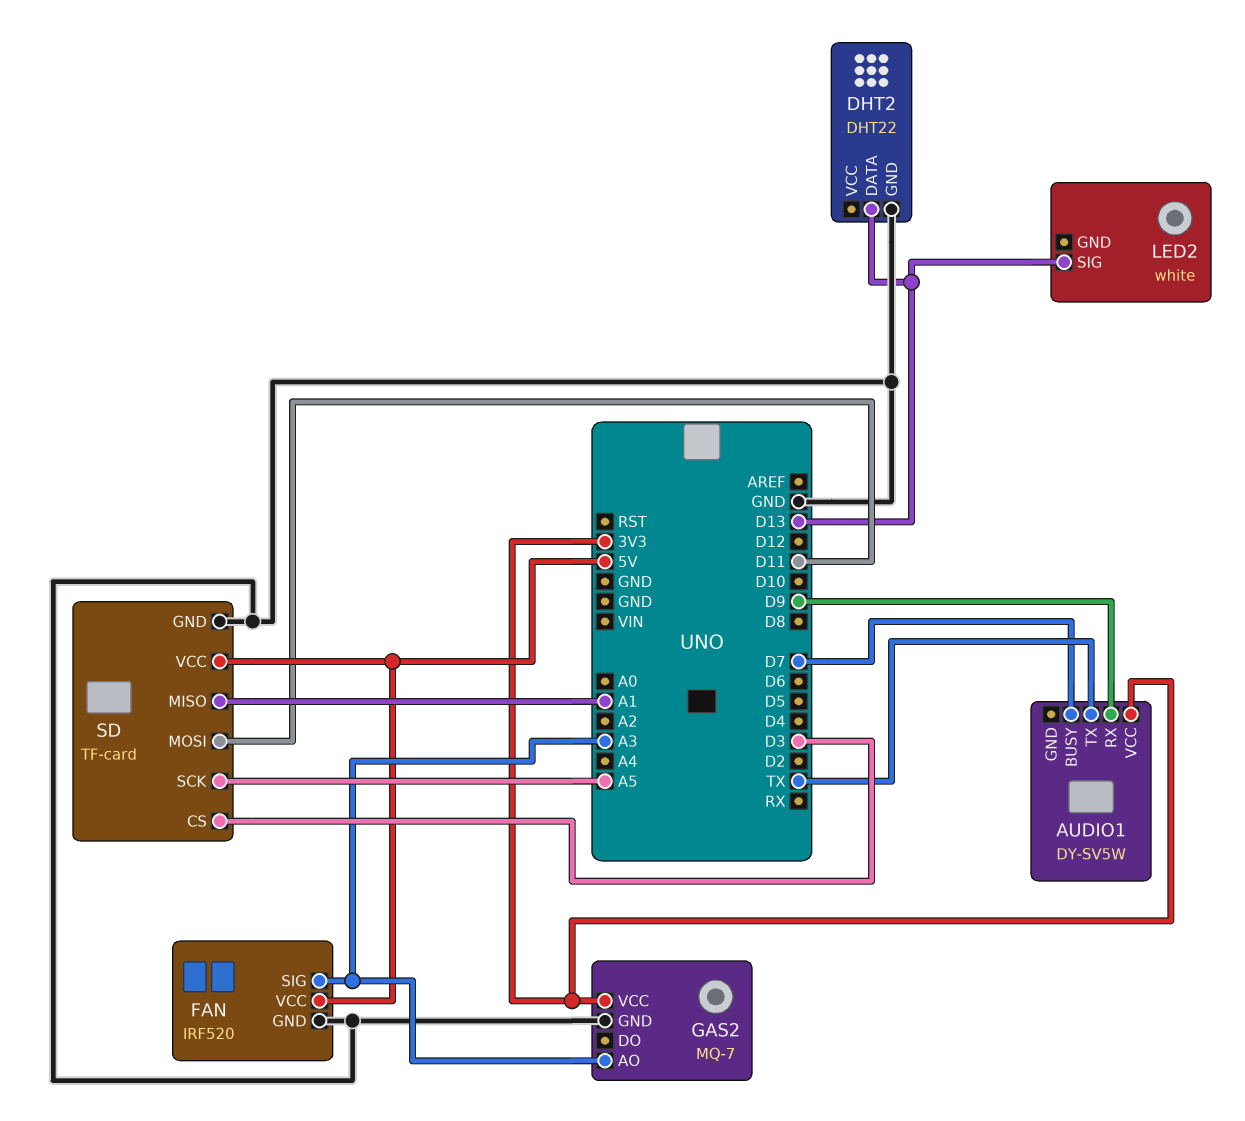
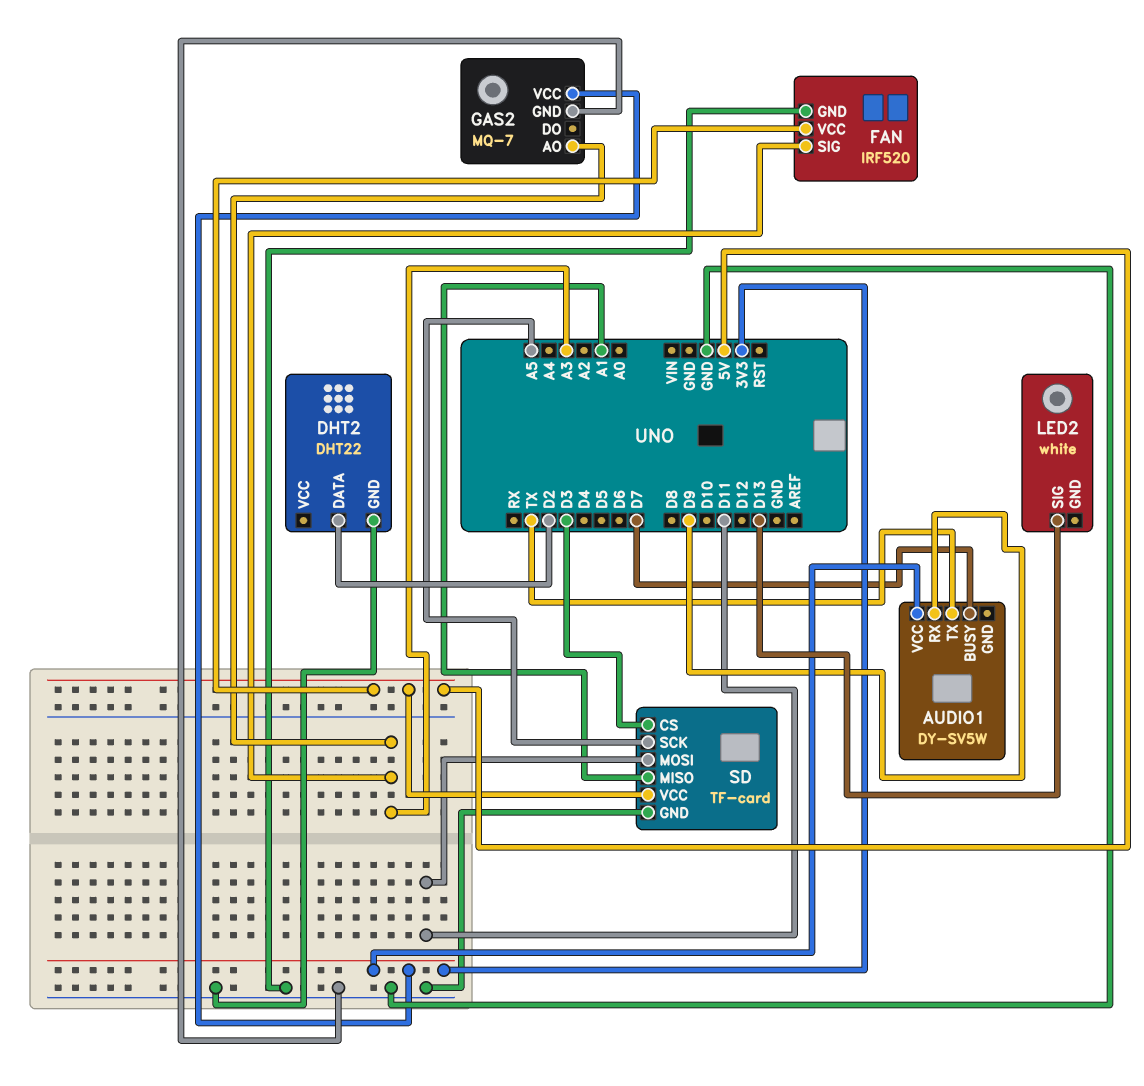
DHT2 pin DATA: D13 -> D2

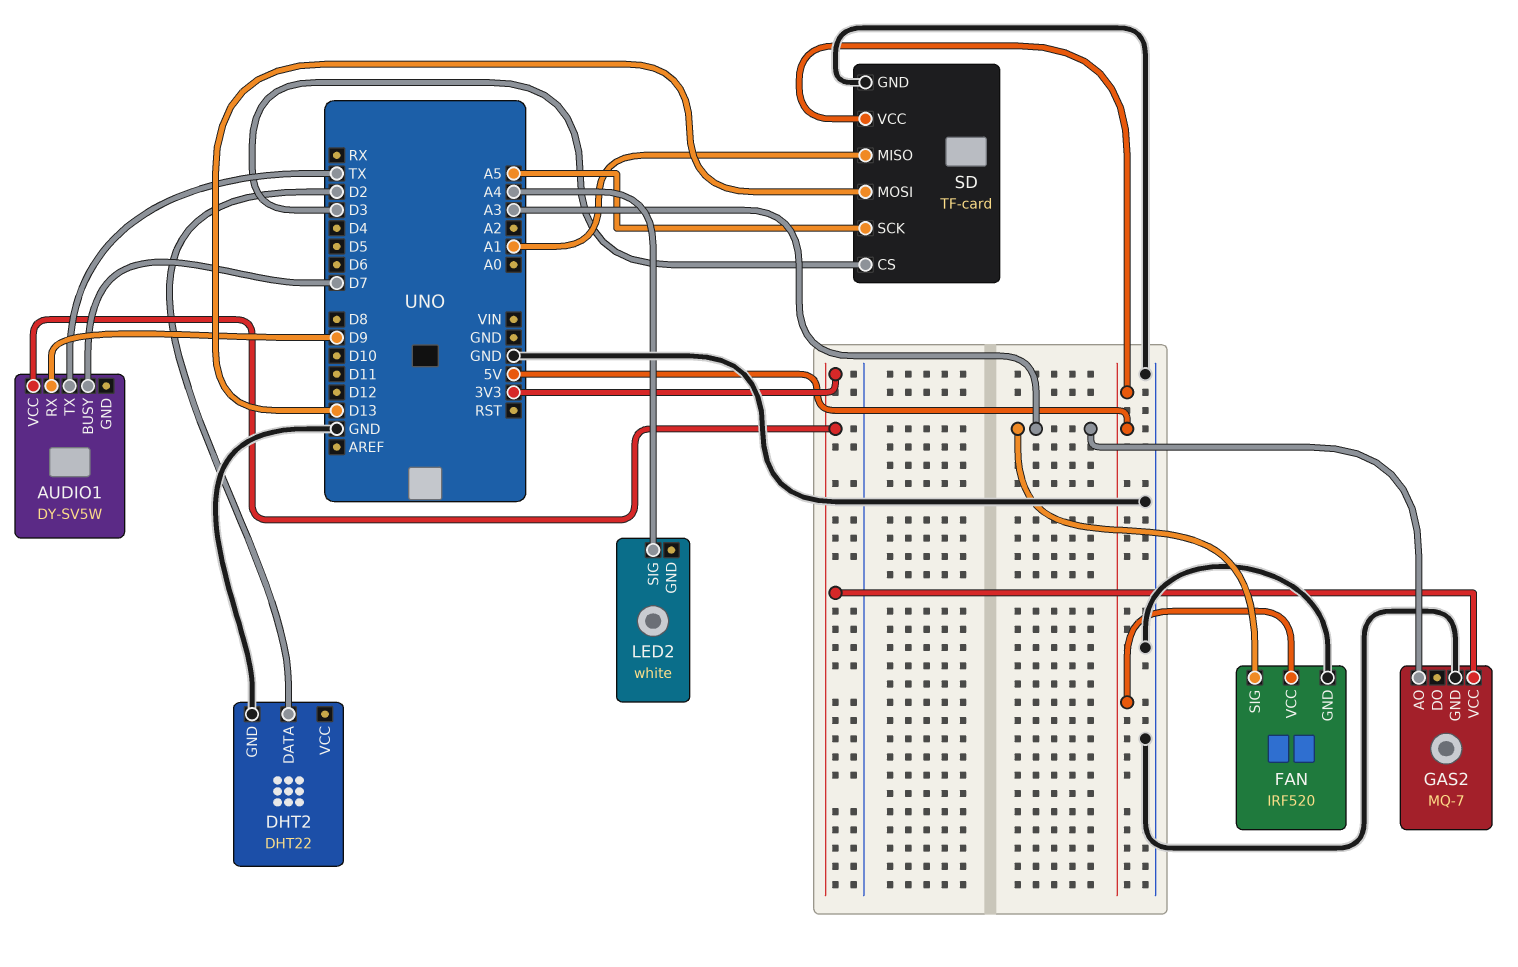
LED2 pin SIG: D13 -> A4
SD pin MOSI: D11 -> D13

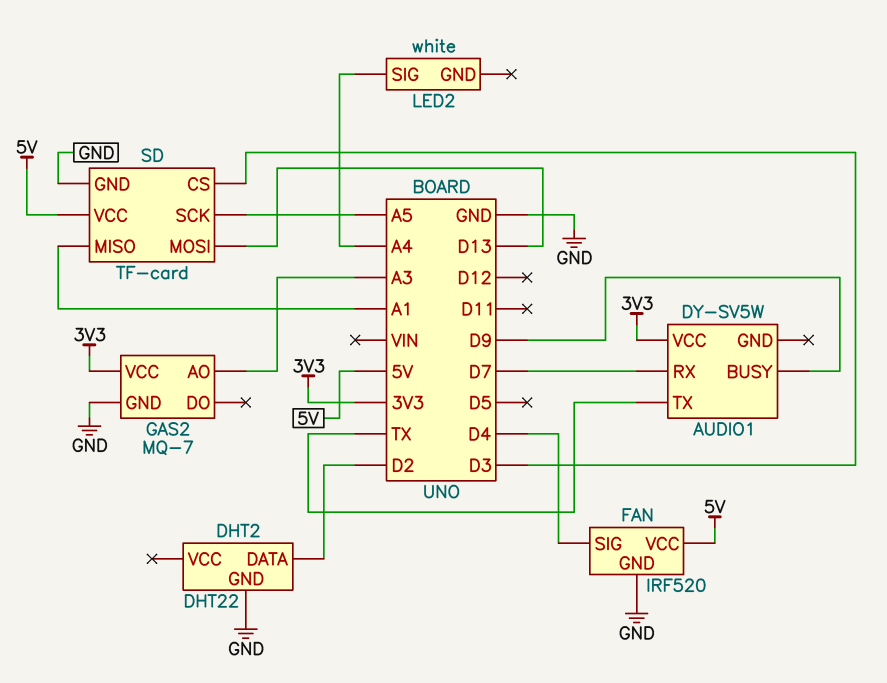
AUDIO1 pin BUSY: D7 -> D9
AUDIO1 pin RX: D9 -> D7
FAN pin SIG: A3 -> D4

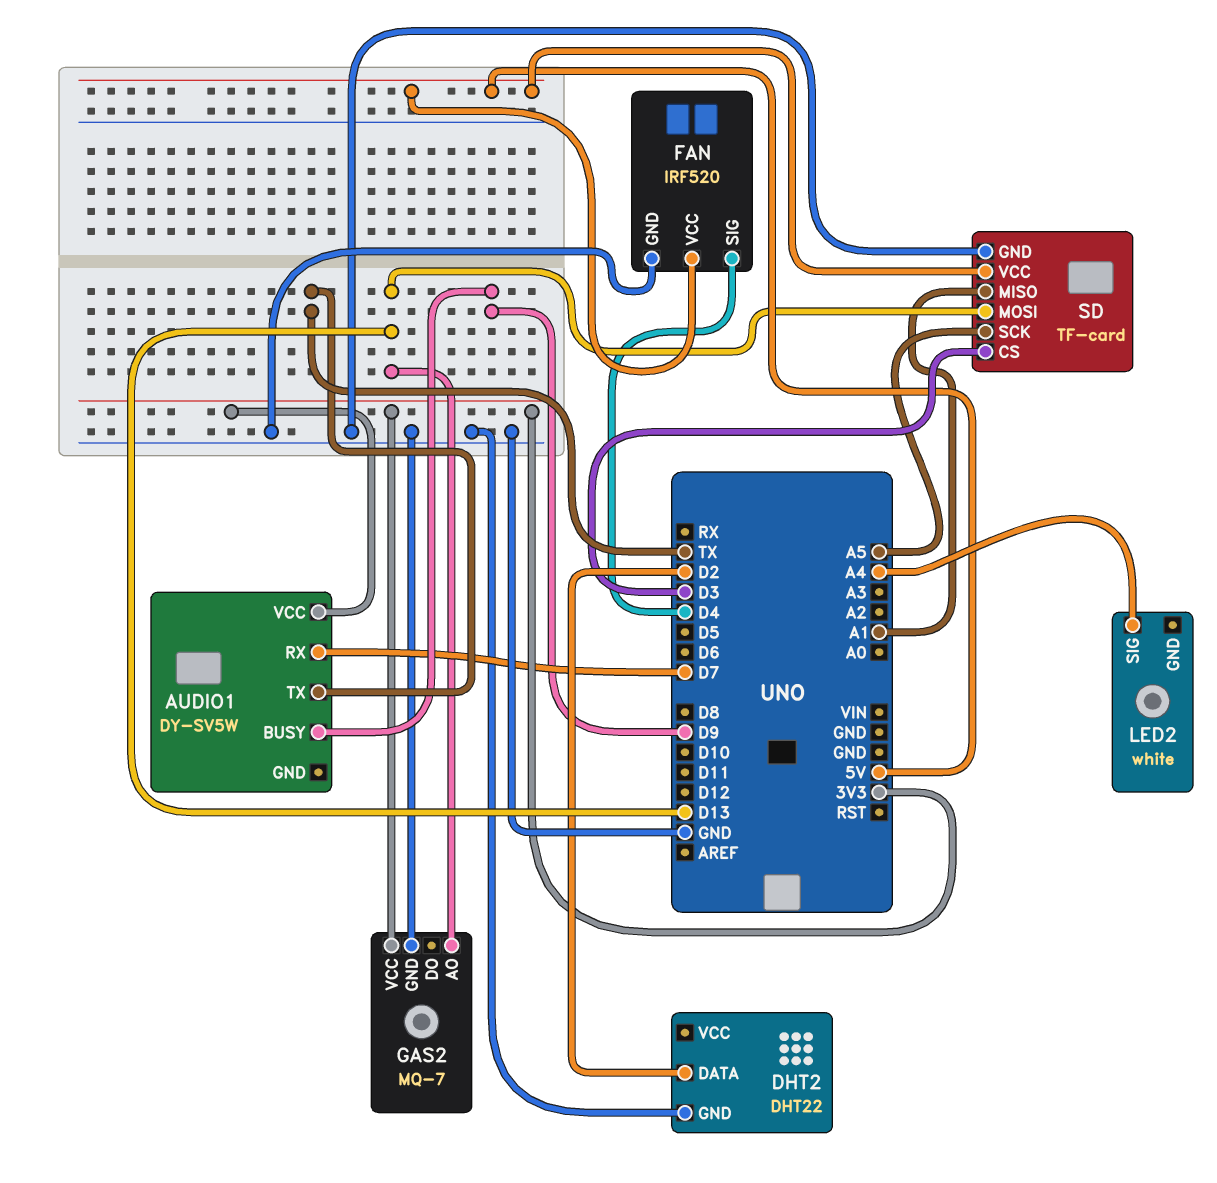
GAS2 pin AO: A3 -> D13

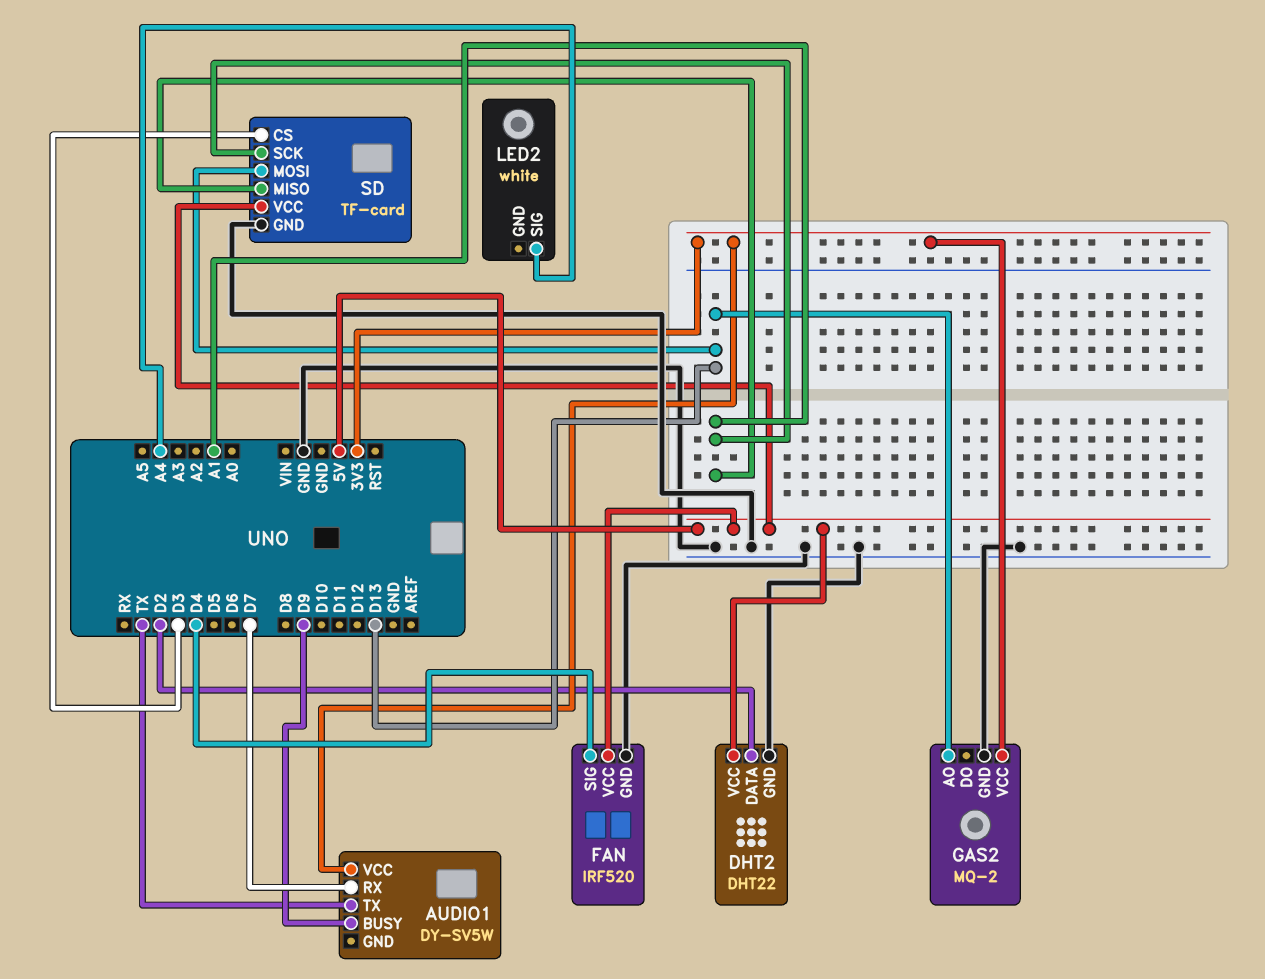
DHT2 pin VCC: none -> 5V
GAS2: MQ-7 -> MQ-2
SD pin SCK: A5 -> A1

